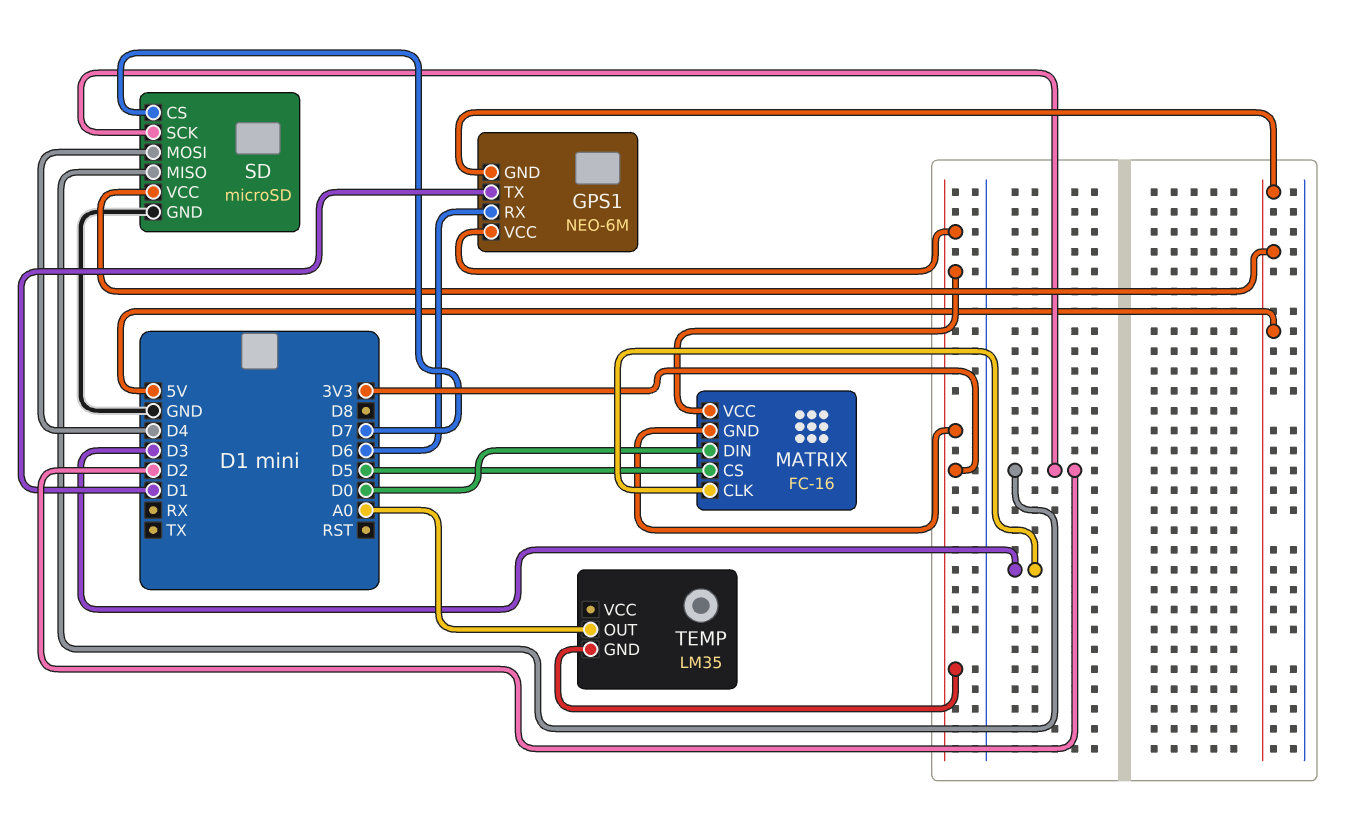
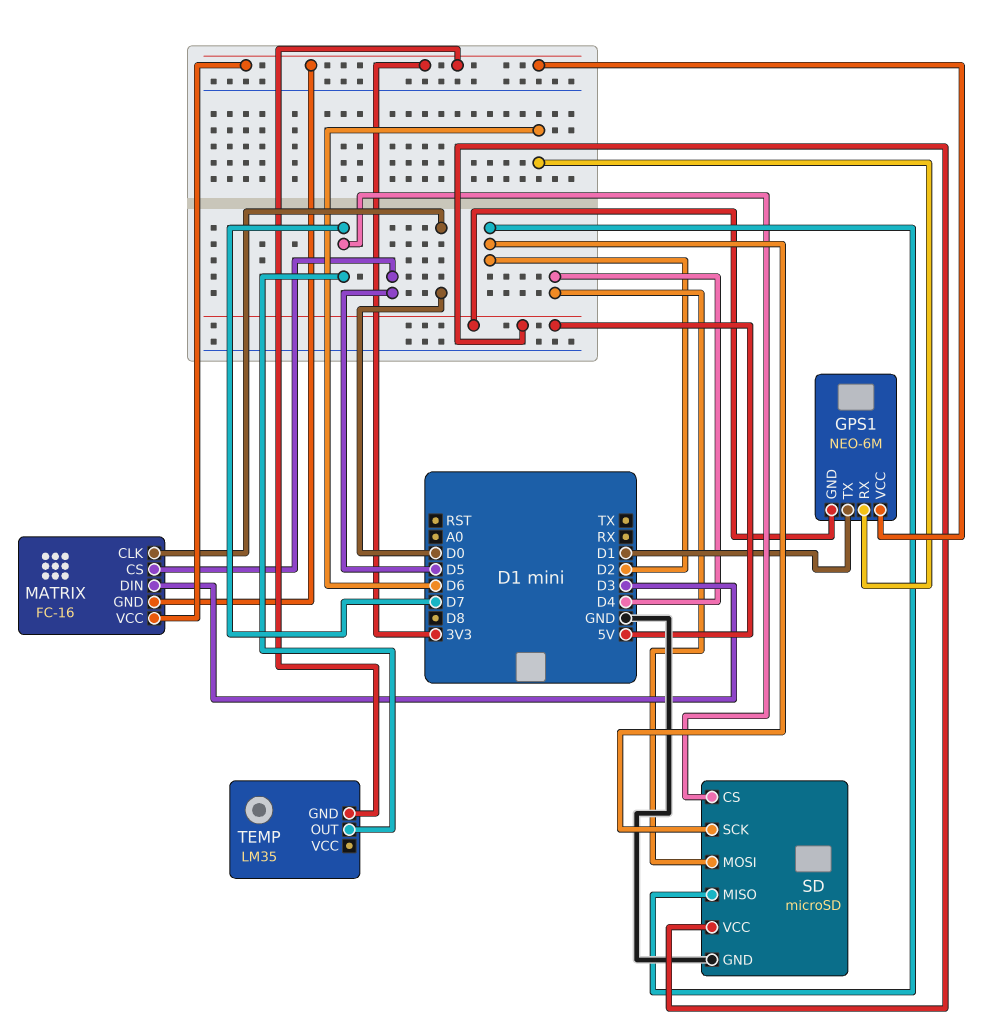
MATRIX pin CLK: D3 -> D0
MATRIX pin DIN: D0 -> D3
TEMP pin OUT: A0 -> D7

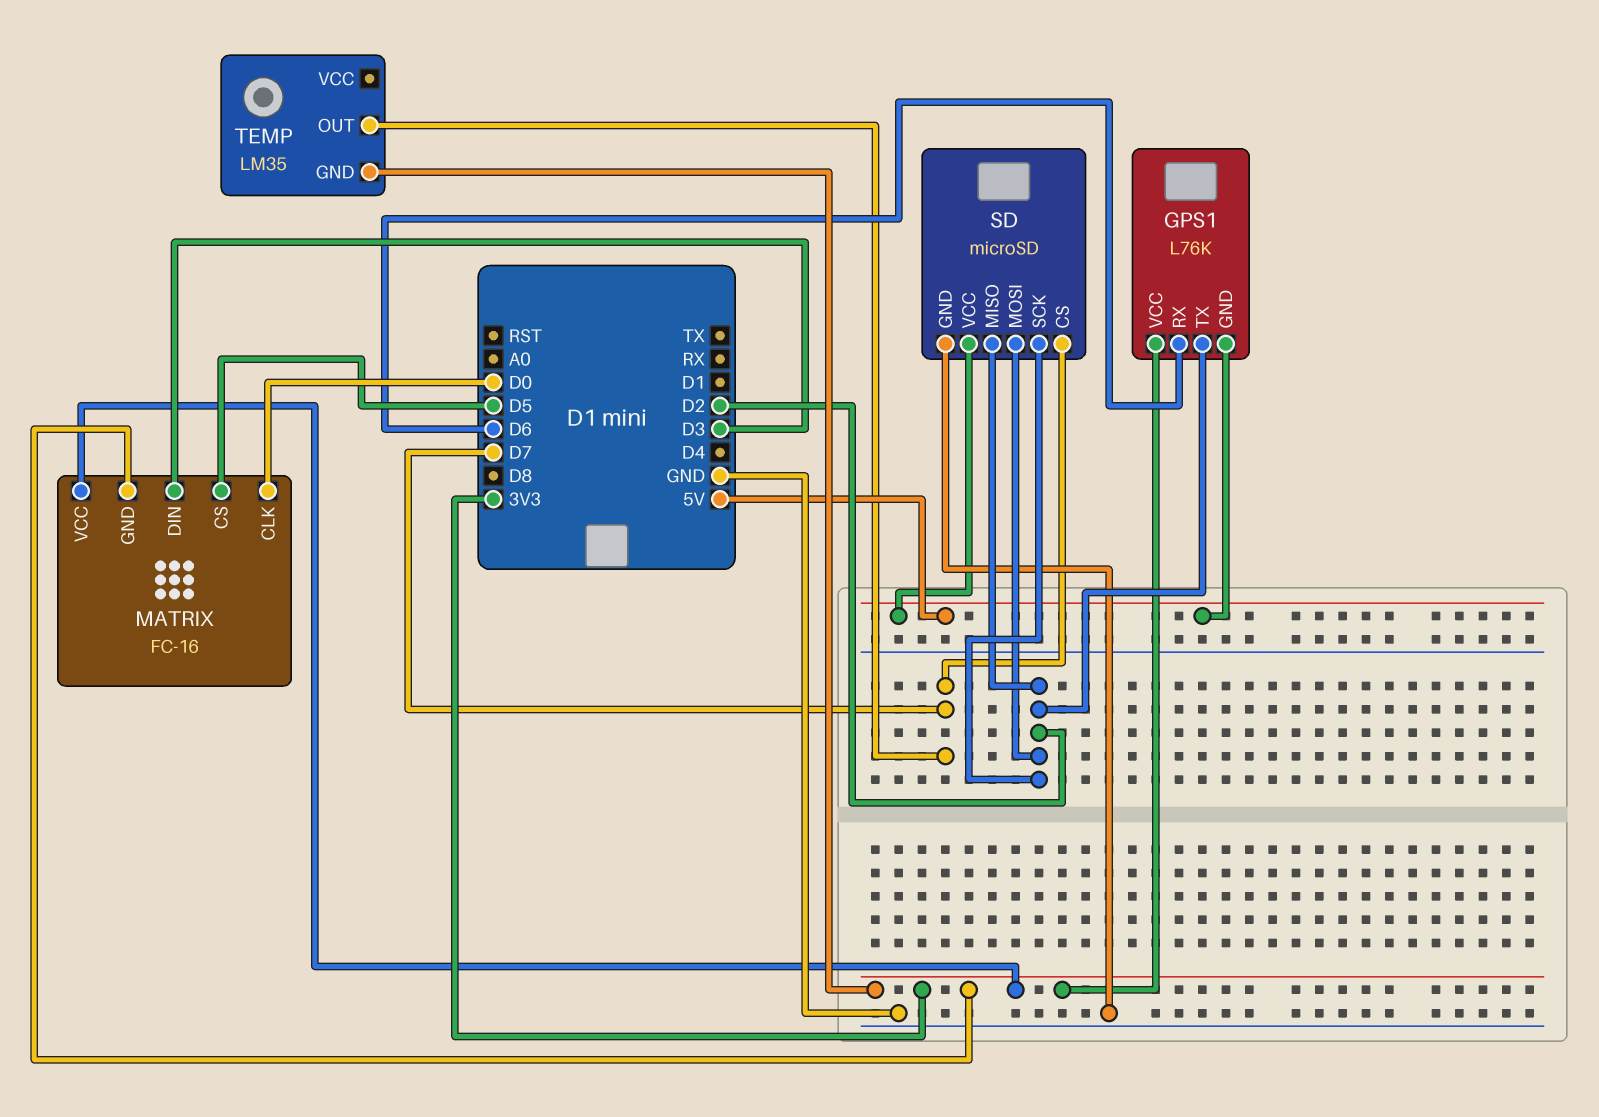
GPS1: NEO-6M -> L76K
GPS1 pin TX: D1 -> D2
SD pin MOSI: D4 -> D2

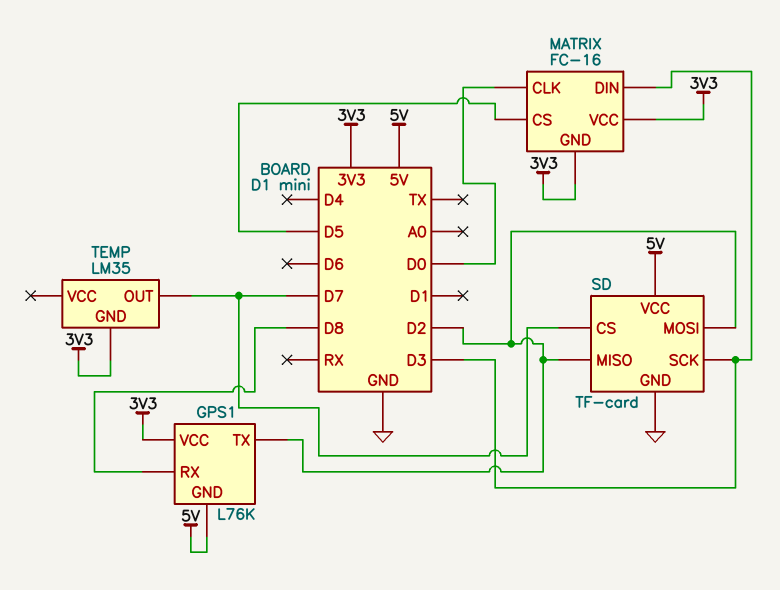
GPS1 pin RX: D6 -> D8
SD: microSD -> TF-card
SD pin SCK: D2 -> D3

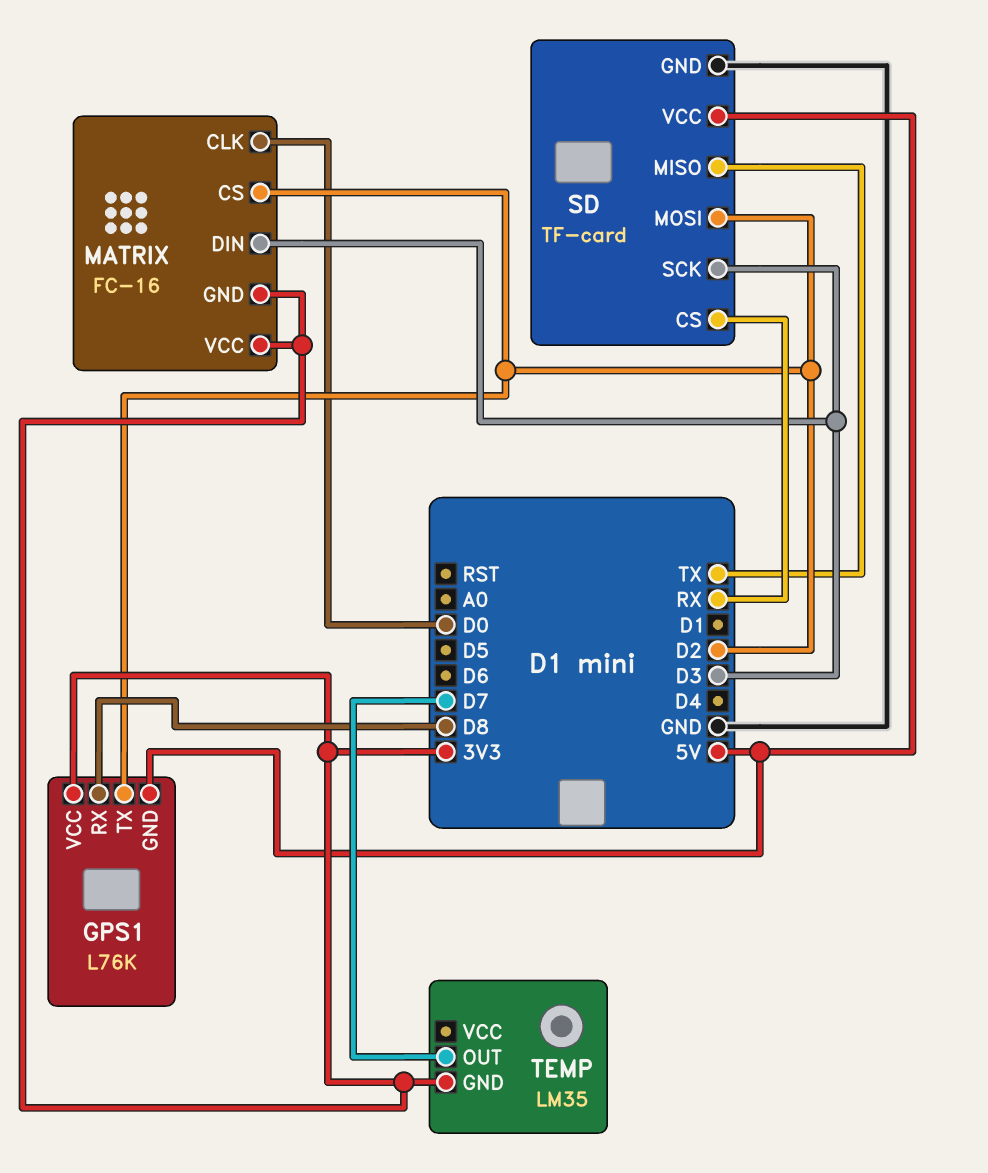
MATRIX pin CS: D5 -> D2
SD pin CS: D7 -> RX
SD pin MISO: D2 -> TX

